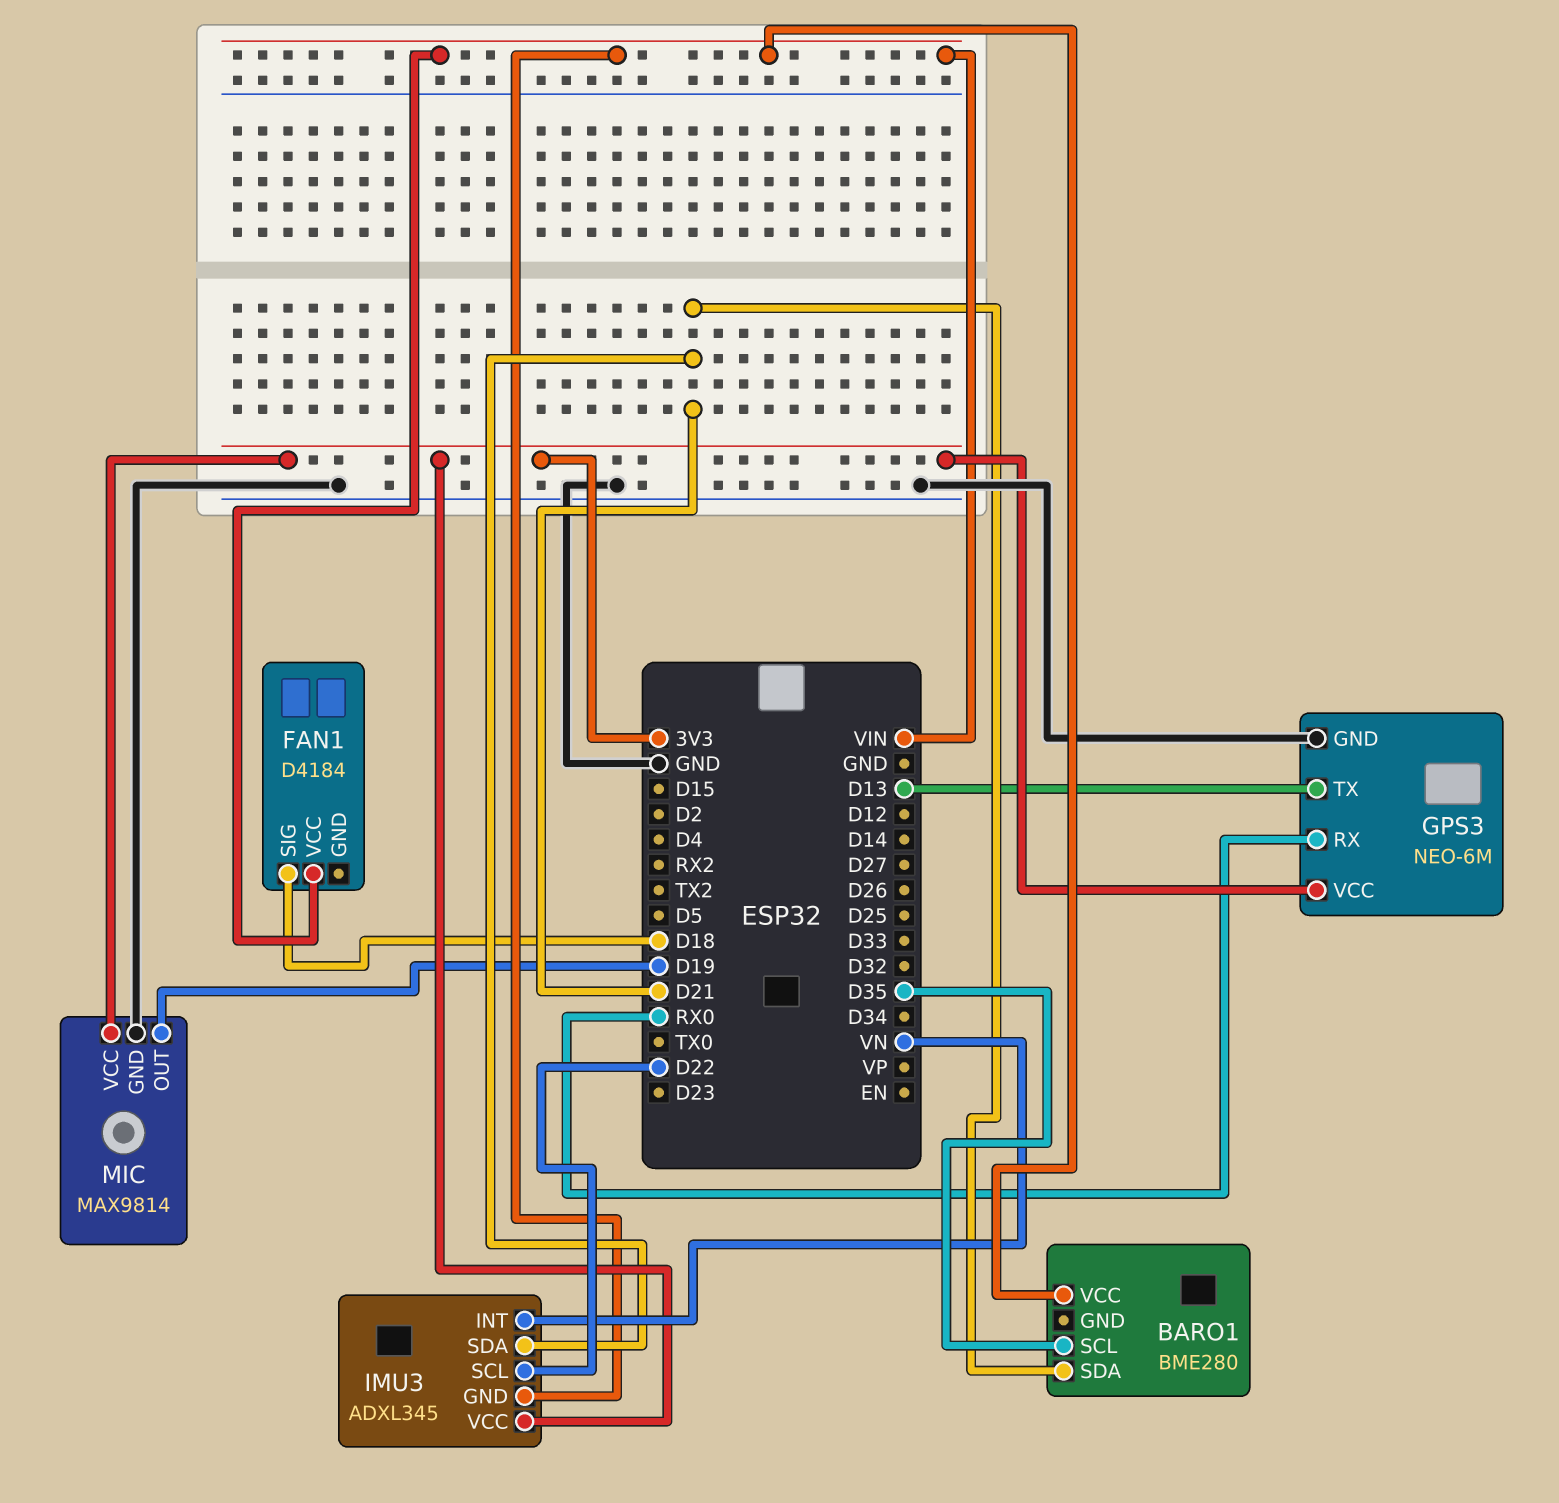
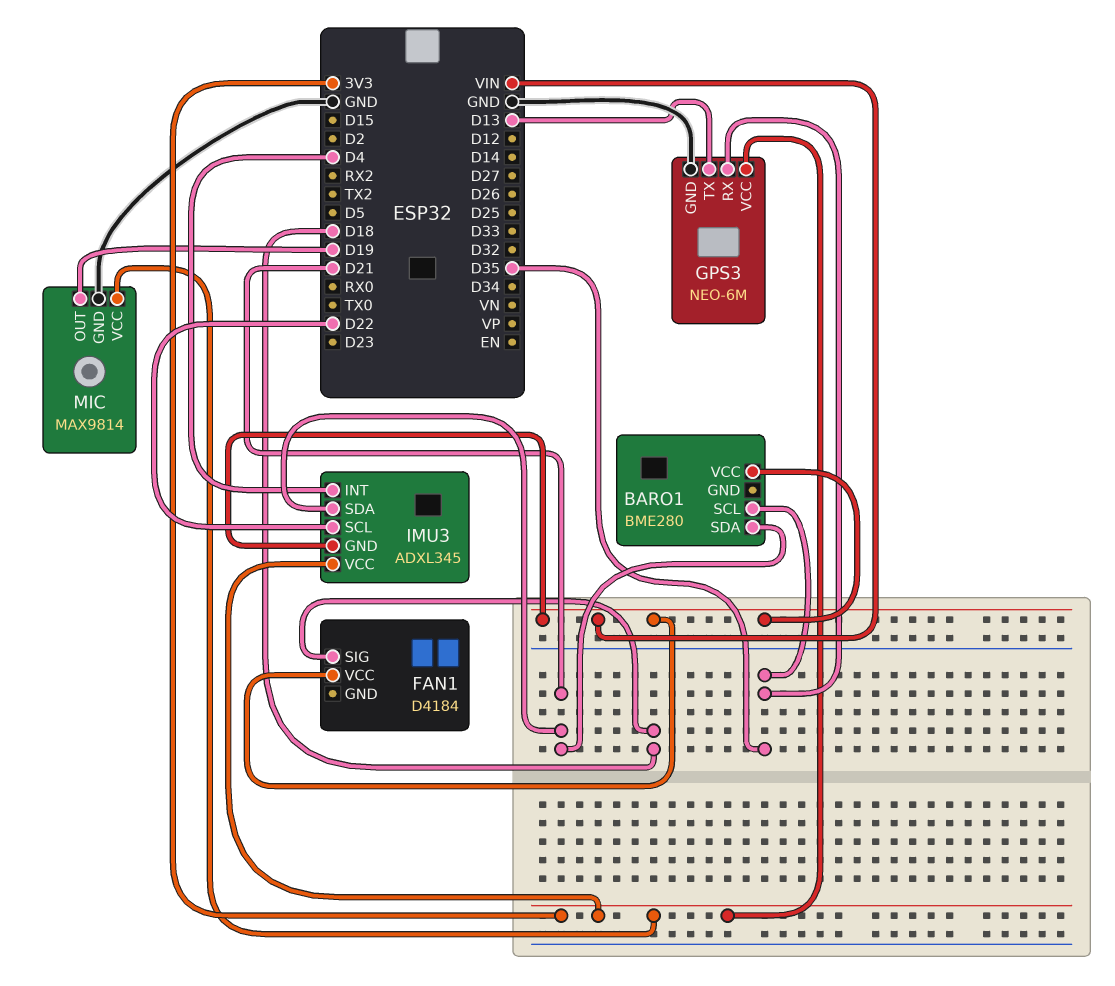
GPS3 pin RX: RX0 -> D35
IMU3 pin INT: VN -> D4

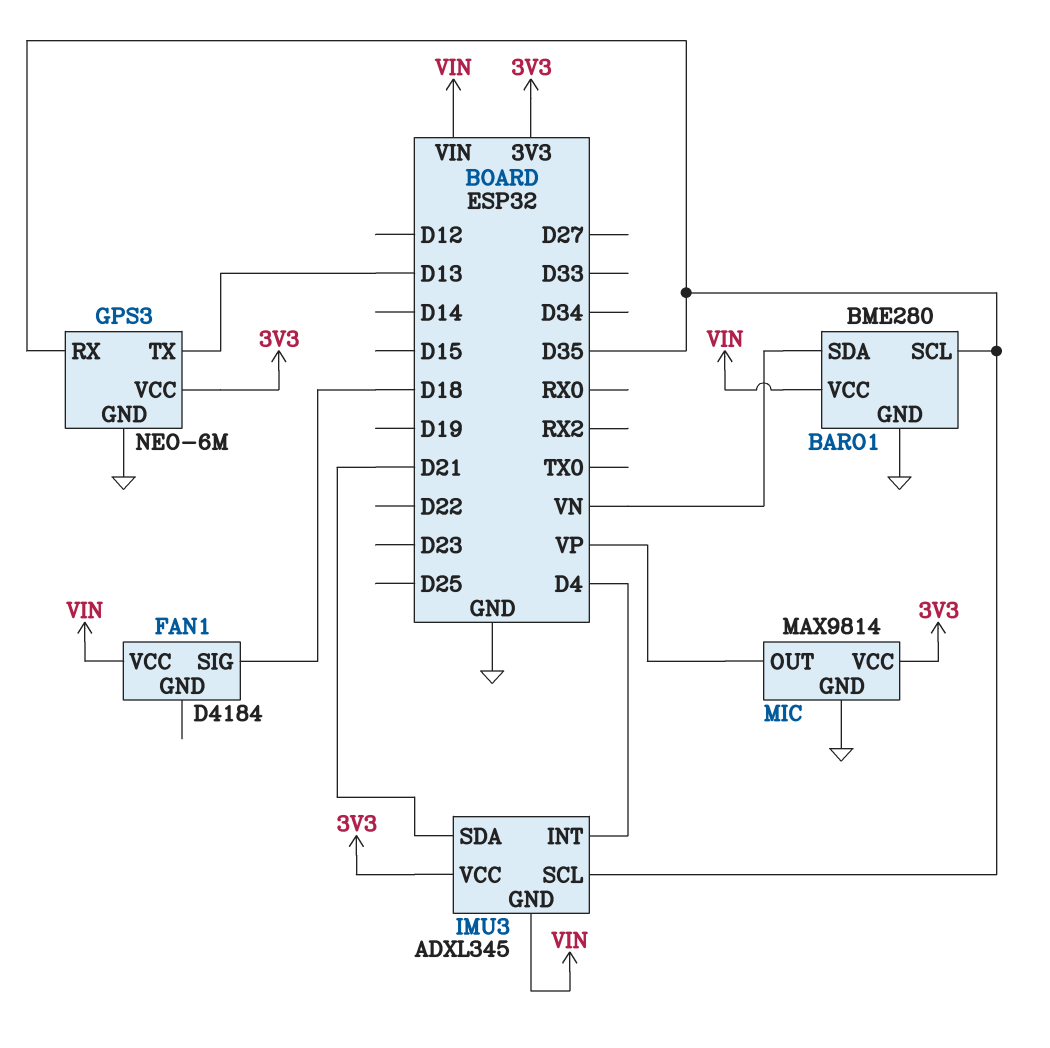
BARO1 pin GND: none -> GND
BARO1 pin SDA: D21 -> VN
IMU3 pin SCL: D22 -> D35
MIC pin OUT: D19 -> VP

